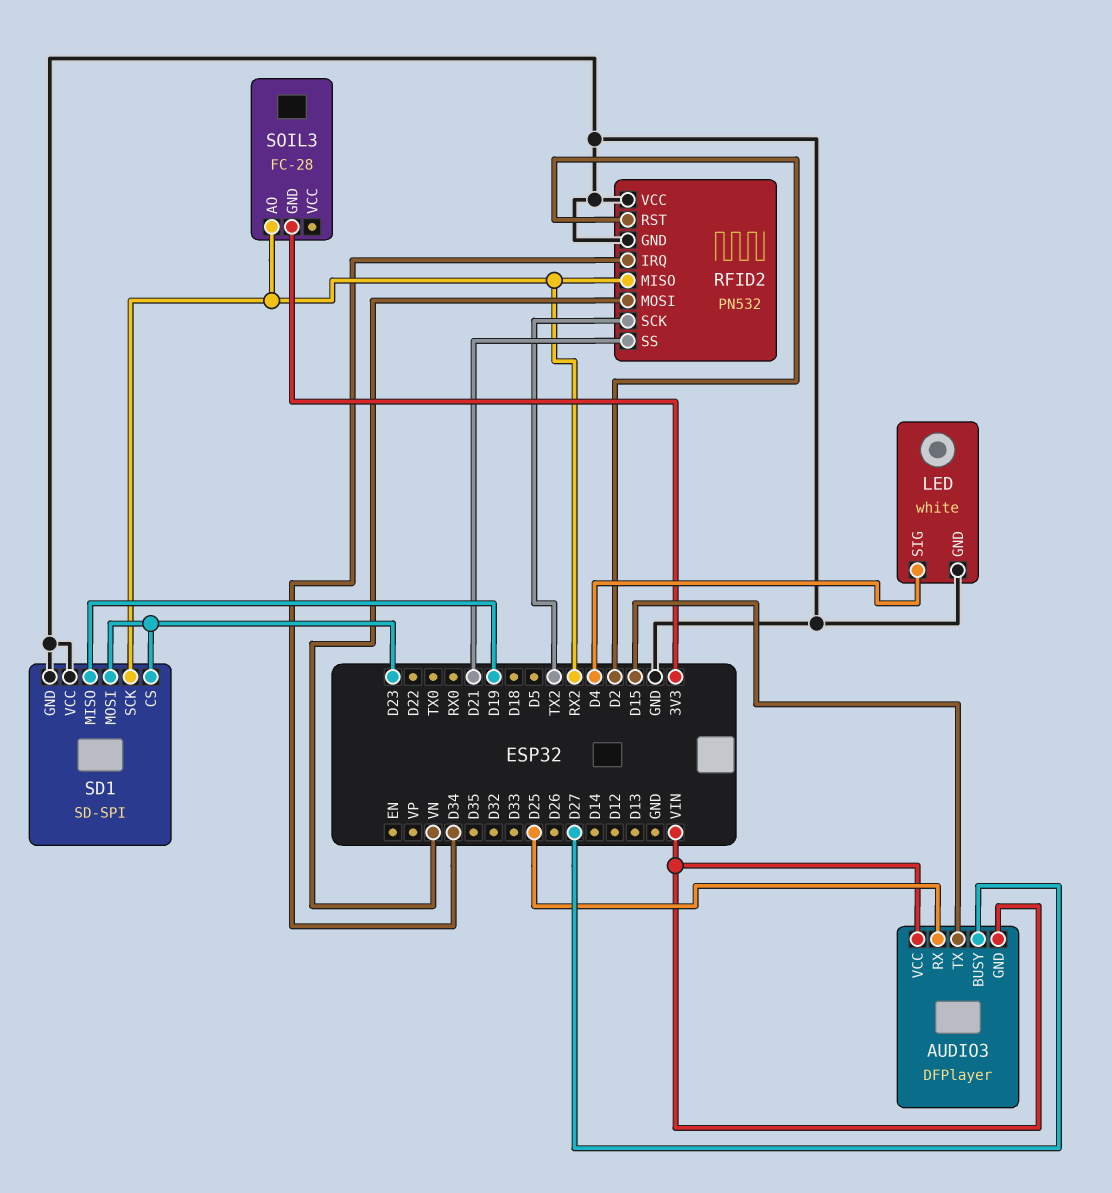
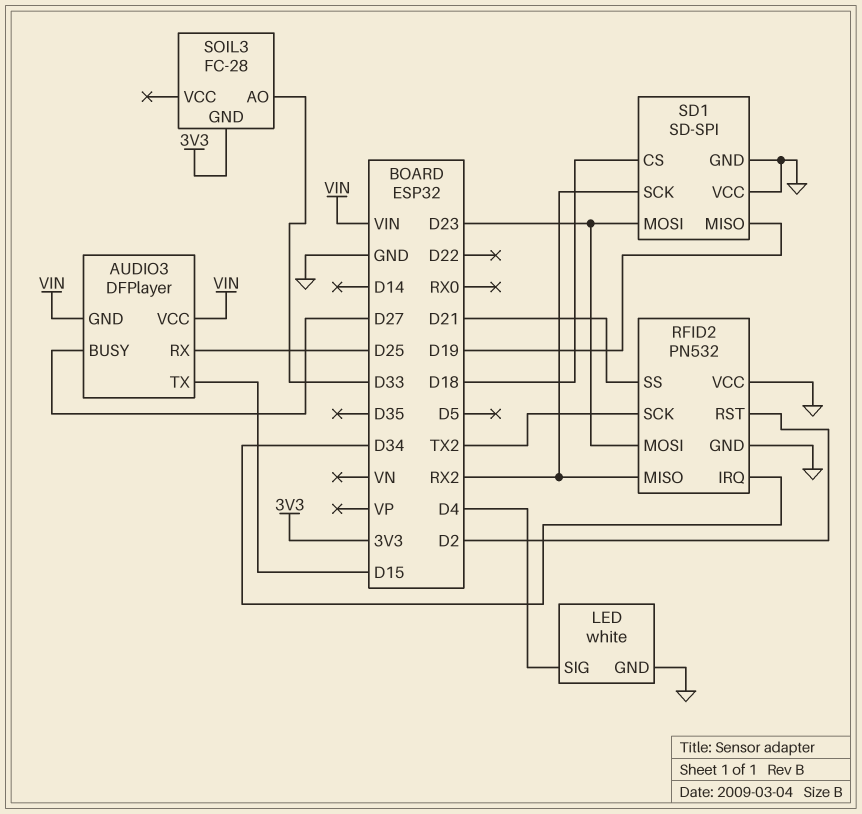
RFID2 pin MOSI: VN -> D23
SD1 pin CS: D23 -> D18
SOIL3 pin AO: RX2 -> D33

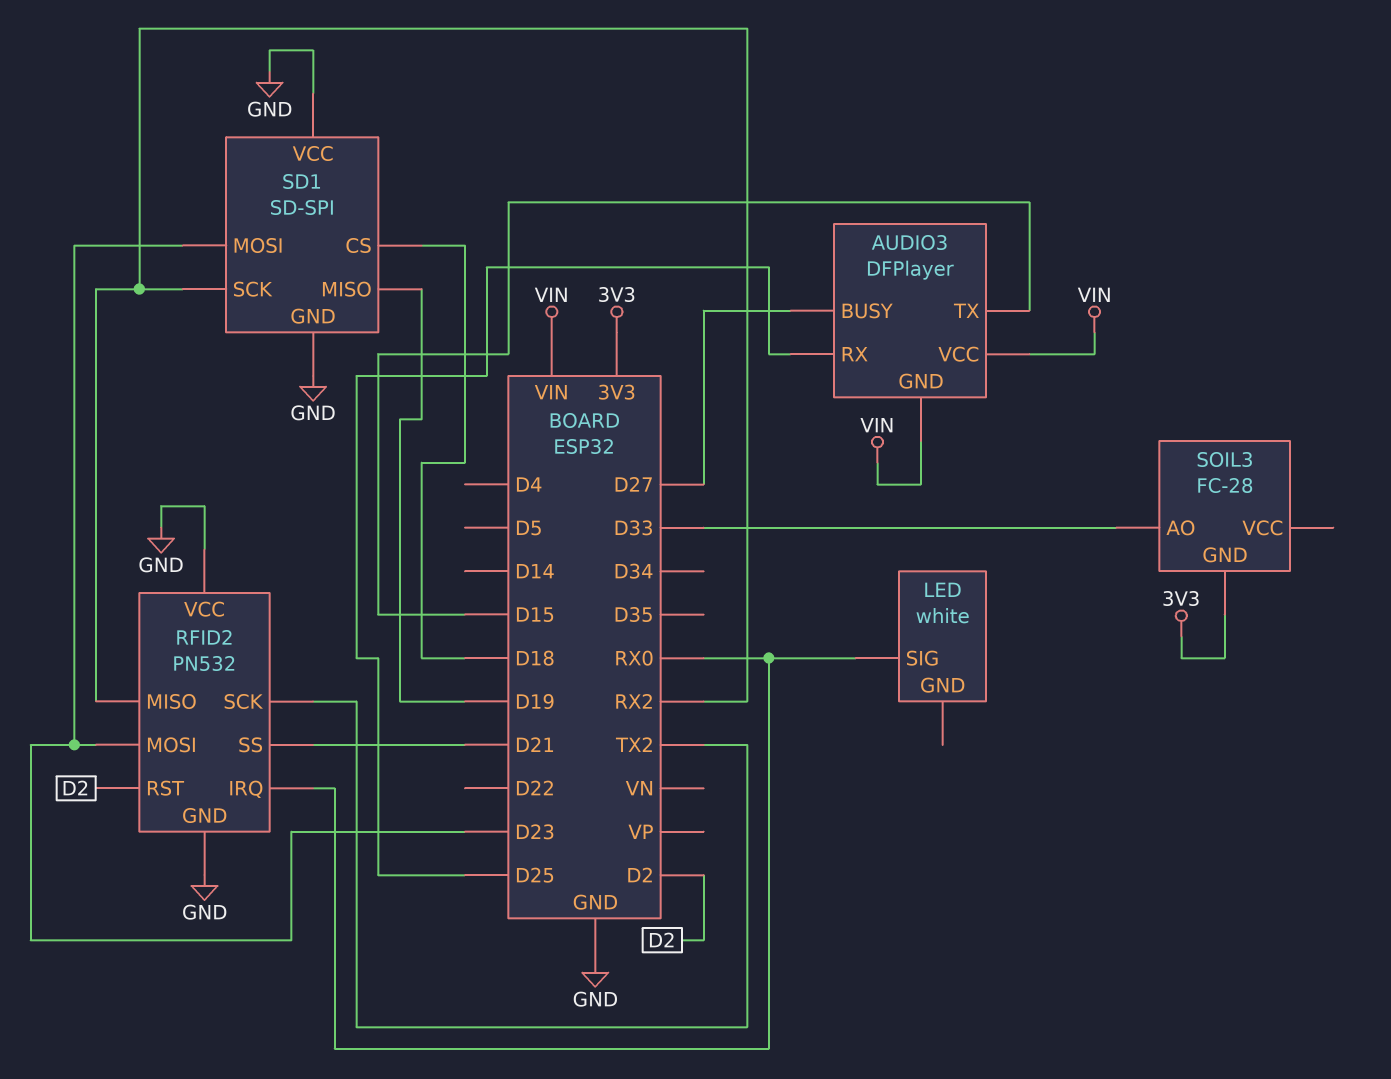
LED pin GND: GND -> none
LED pin SIG: D4 -> RX0
RFID2 pin IRQ: D34 -> RX0

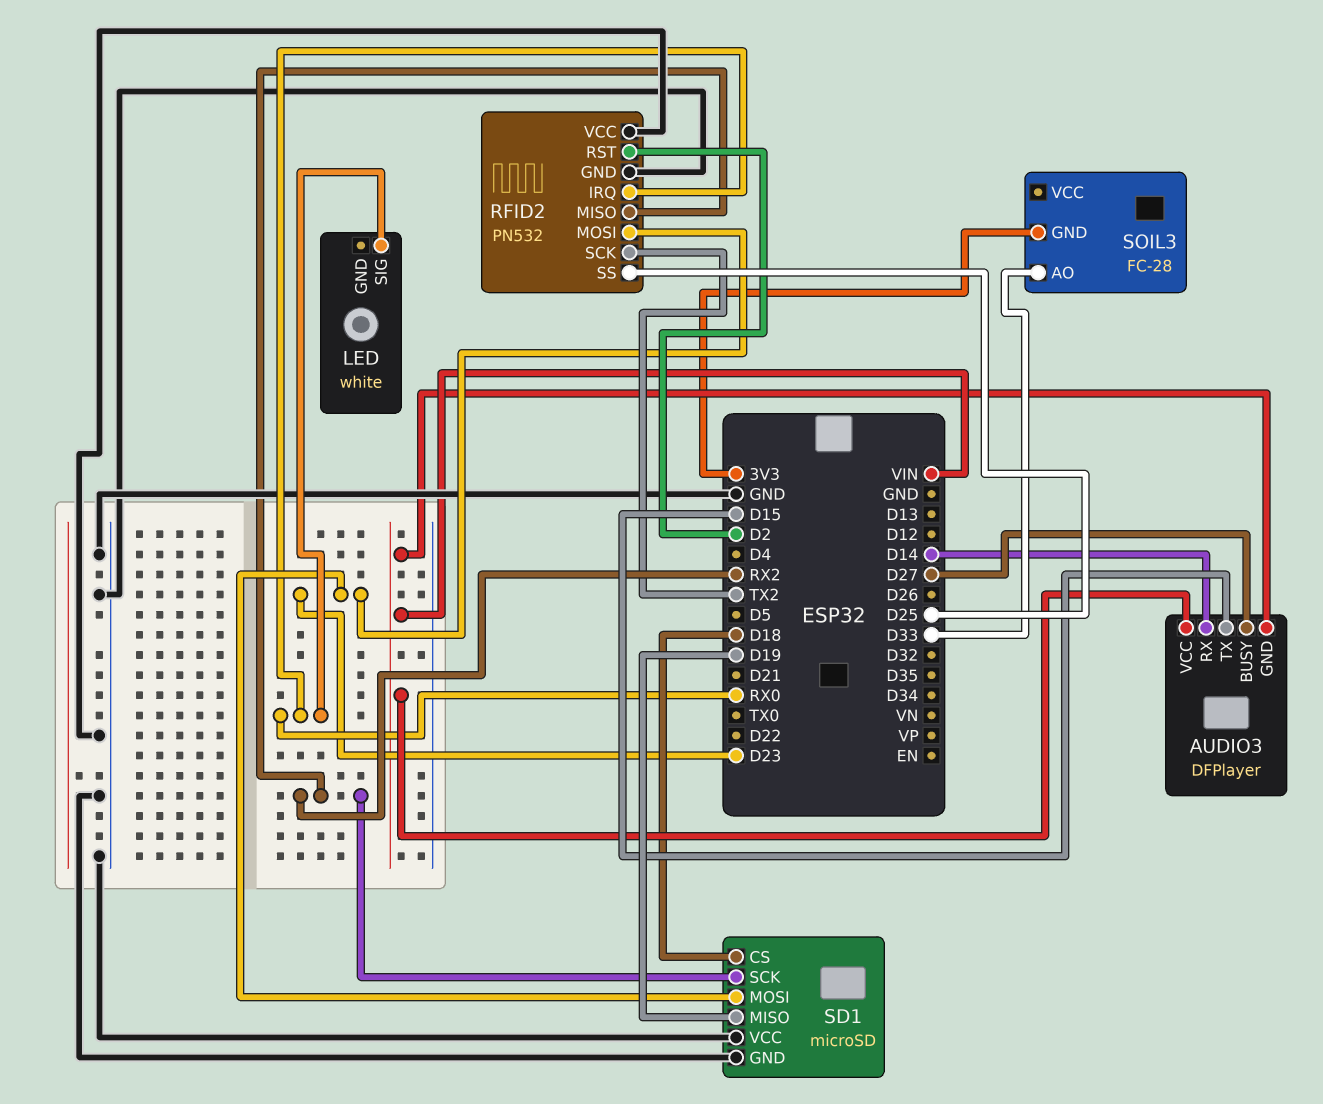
AUDIO3 pin RX: D25 -> D14
RFID2 pin SS: D21 -> D25
SD1: SD-SPI -> microSD

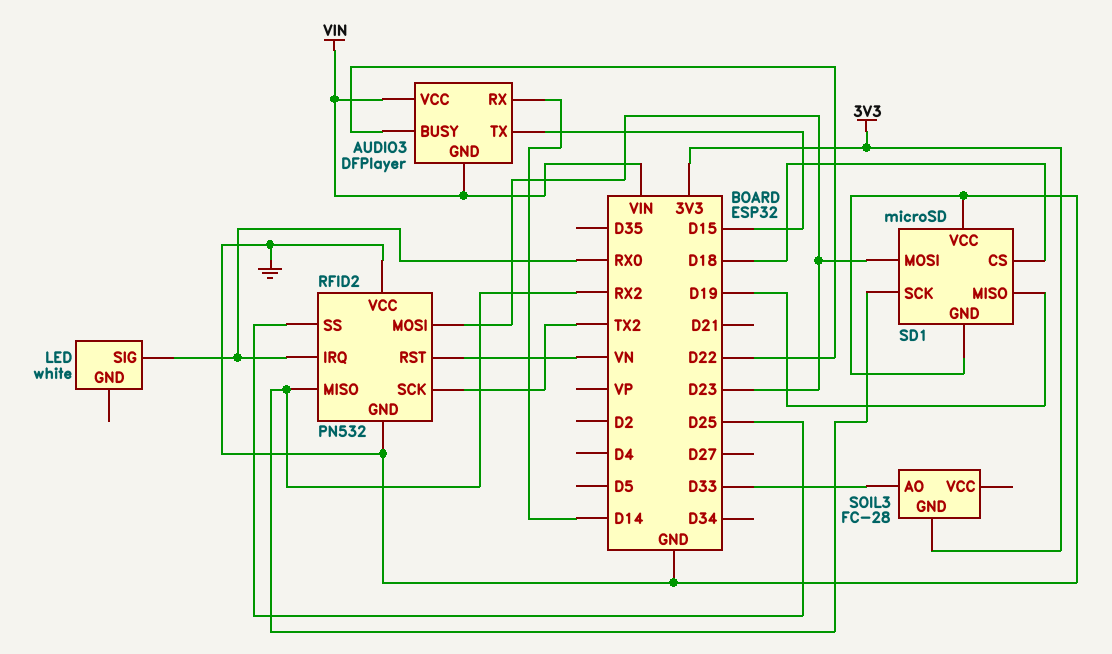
AUDIO3 pin BUSY: D27 -> D22
RFID2 pin RST: D2 -> VN

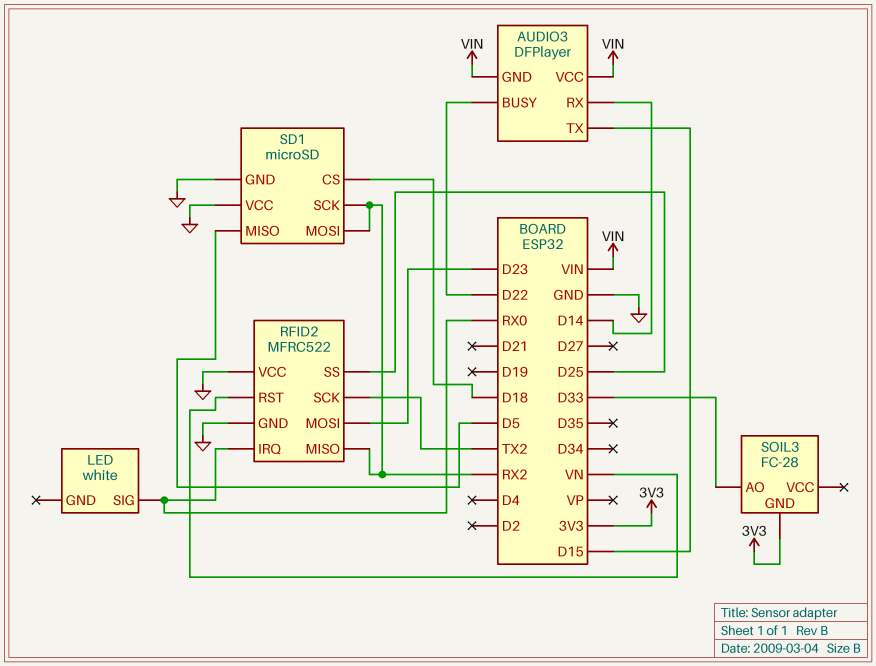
RFID2: PN532 -> MFRC522
SD1 pin MISO: D19 -> D5
SD1 pin MOSI: D23 -> RX2

